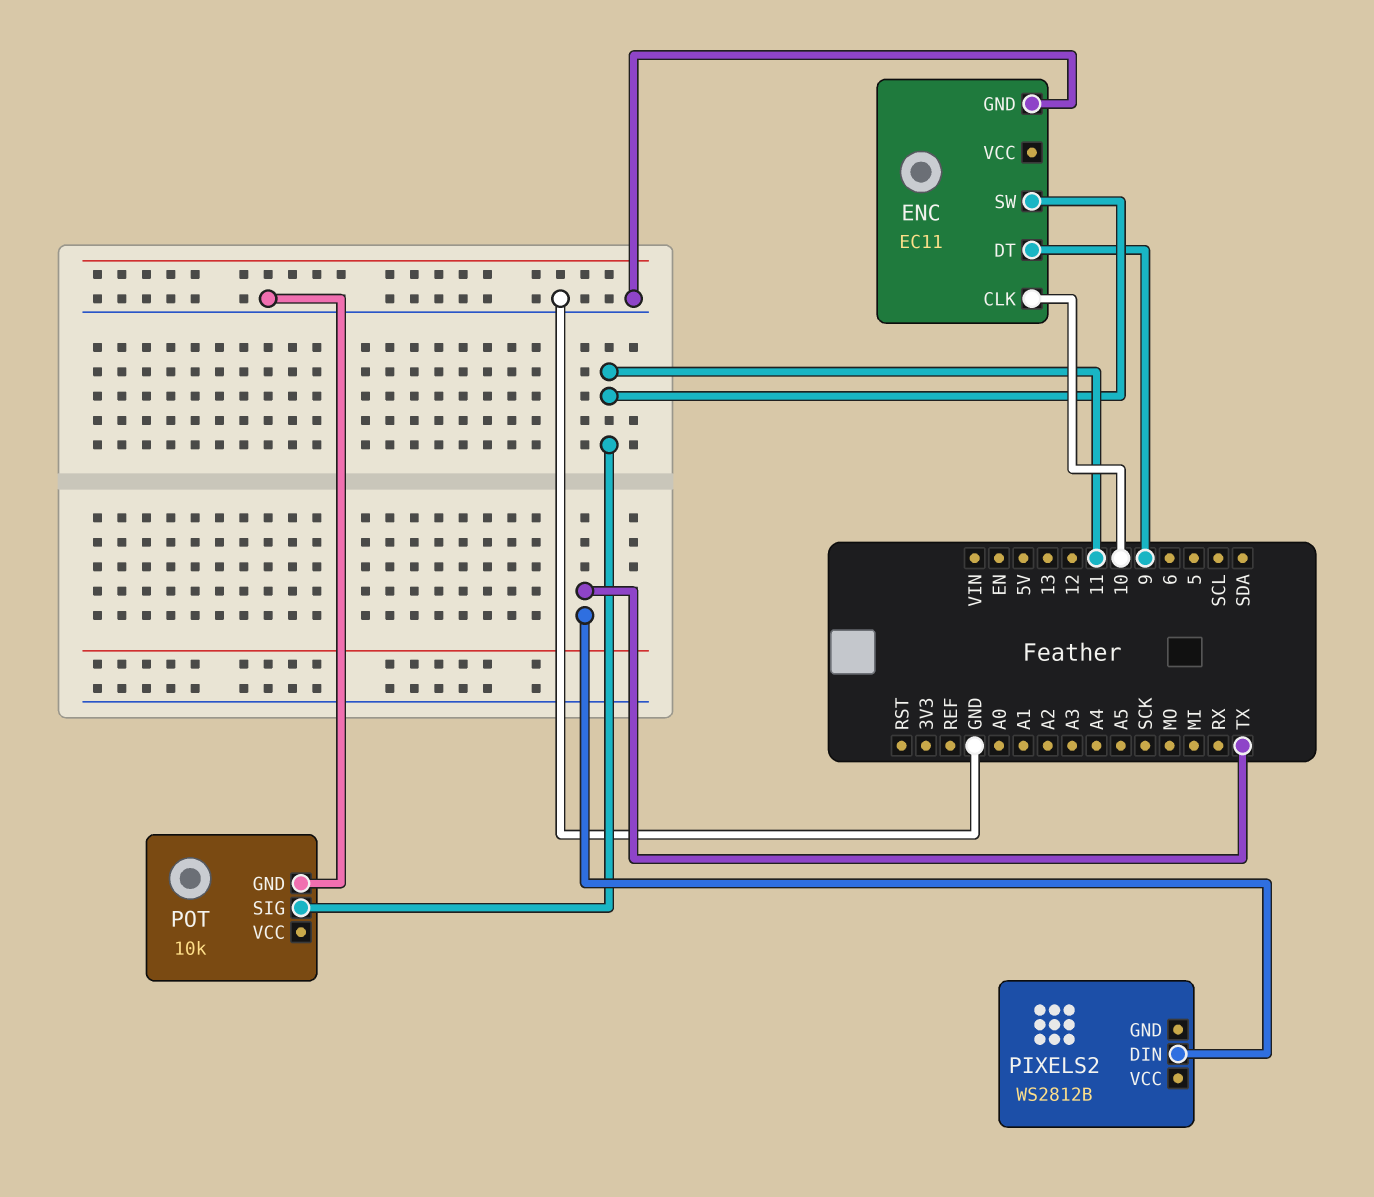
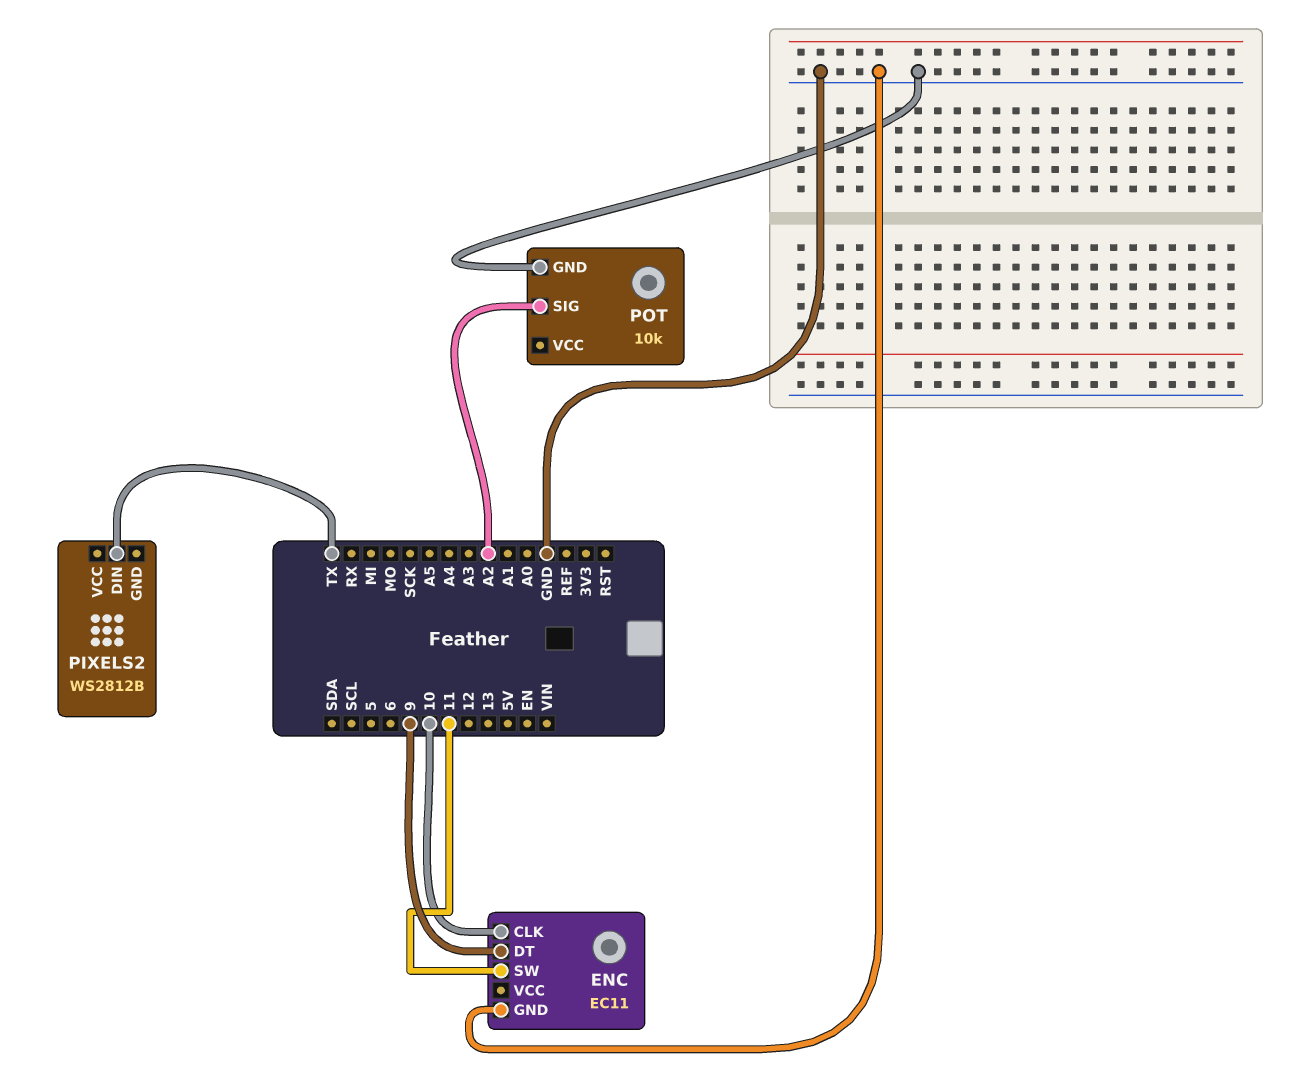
POT pin SIG: 11 -> A2

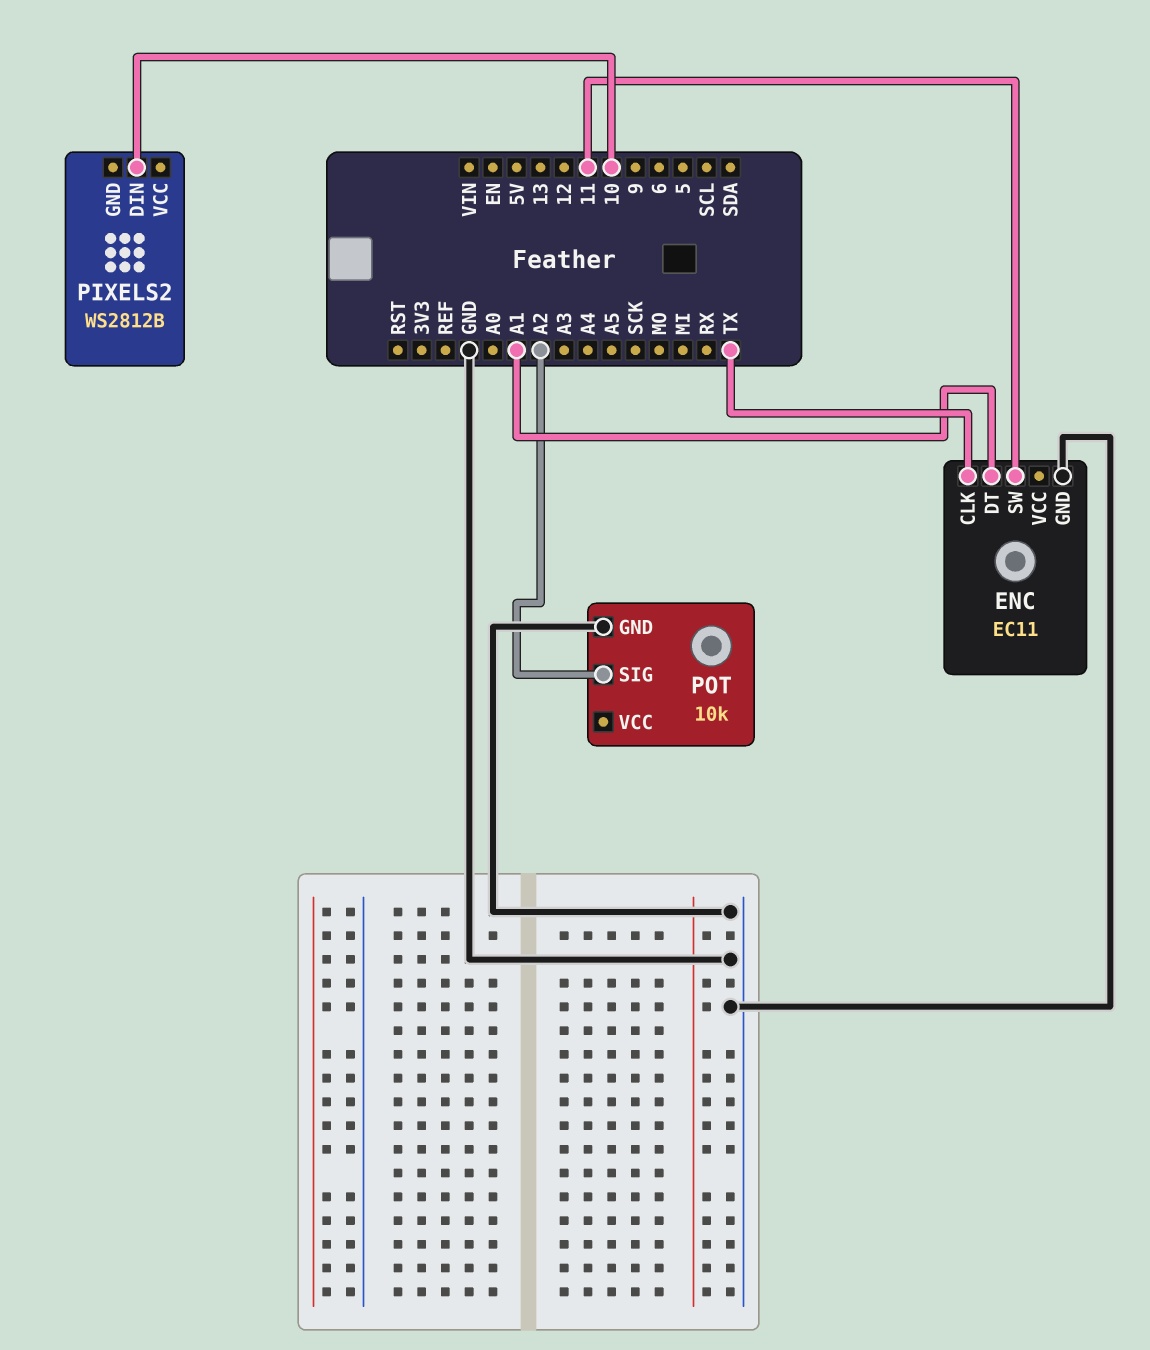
ENC pin CLK: 10 -> TX
ENC pin DT: 9 -> A1
PIXELS2 pin DIN: TX -> 10

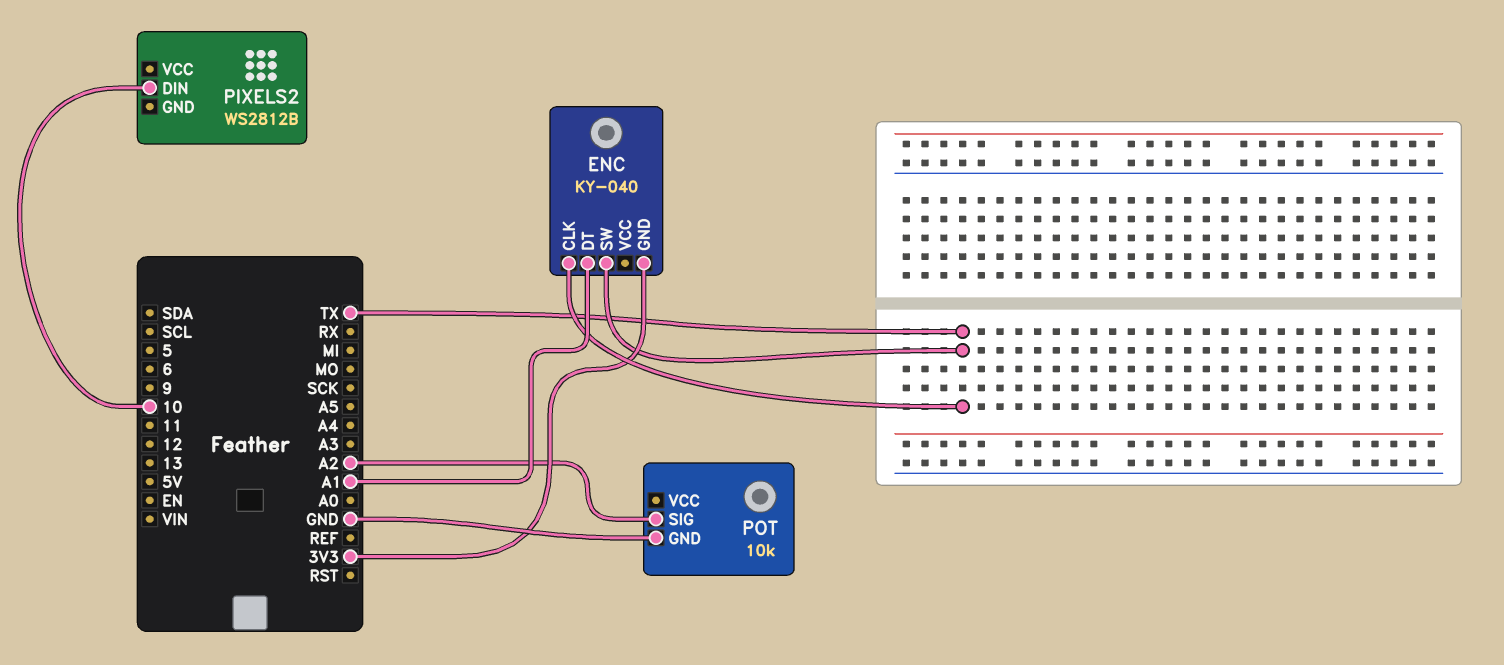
ENC: EC11 -> KY-040
ENC pin GND: GND -> 3V3
ENC pin SW: 11 -> TX

